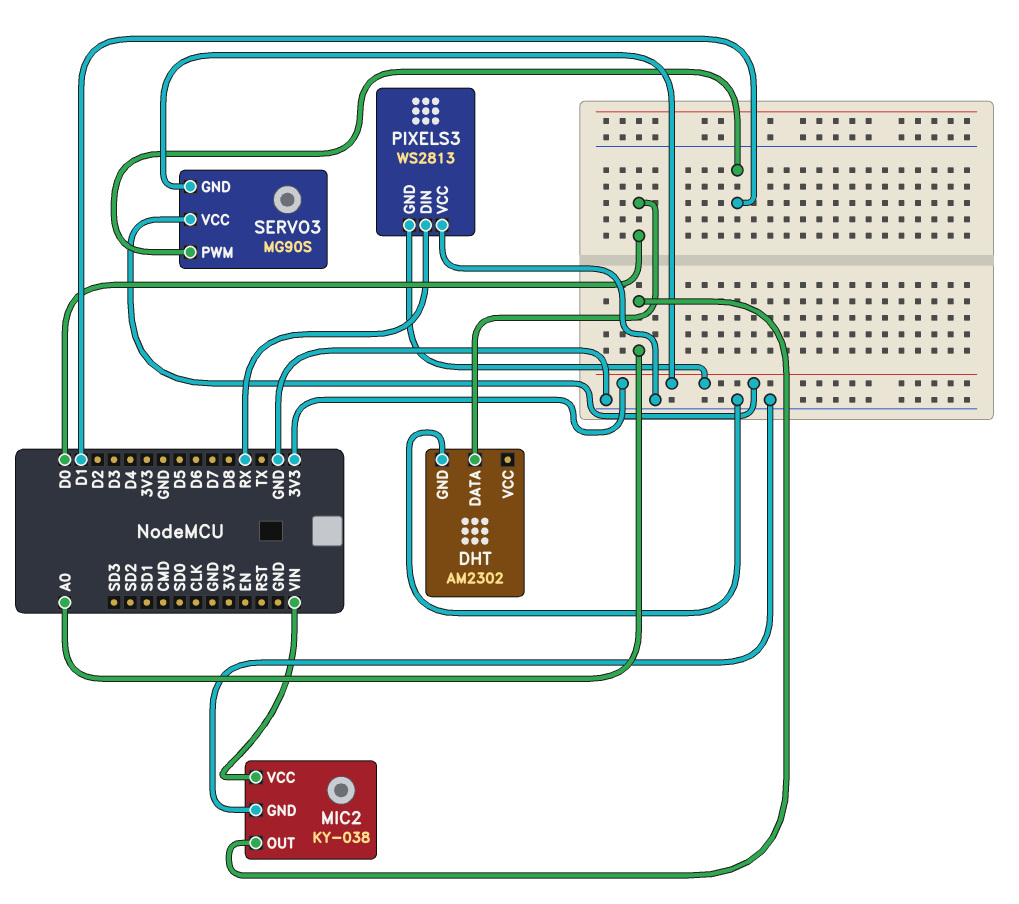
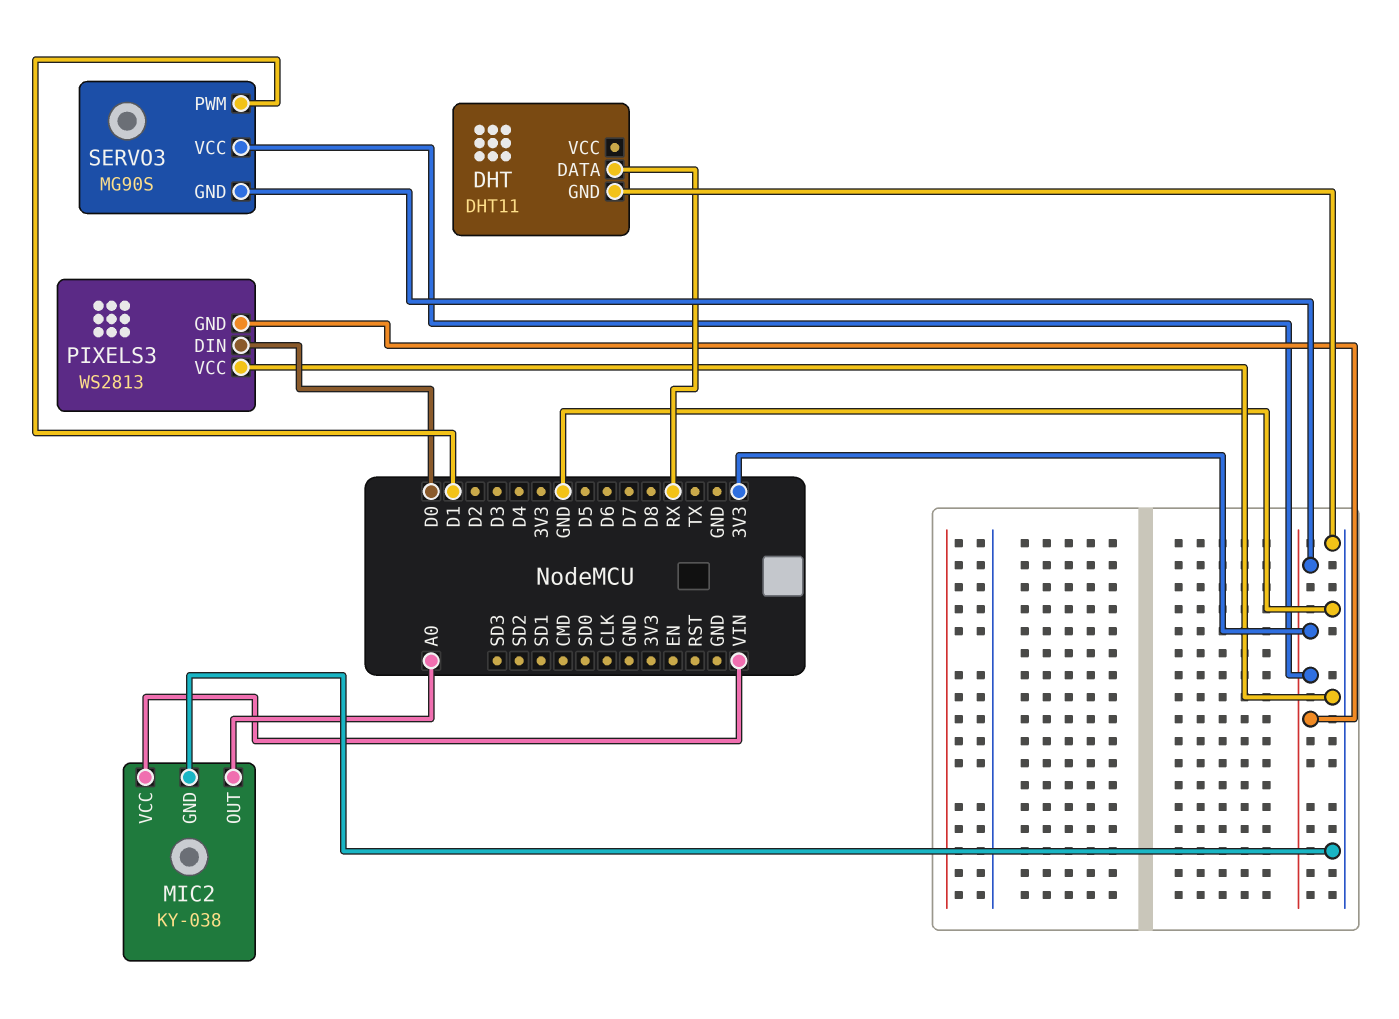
DHT: AM2302 -> DHT11
DHT pin DATA: D0 -> RX
PIXELS3 pin DIN: RX -> D0

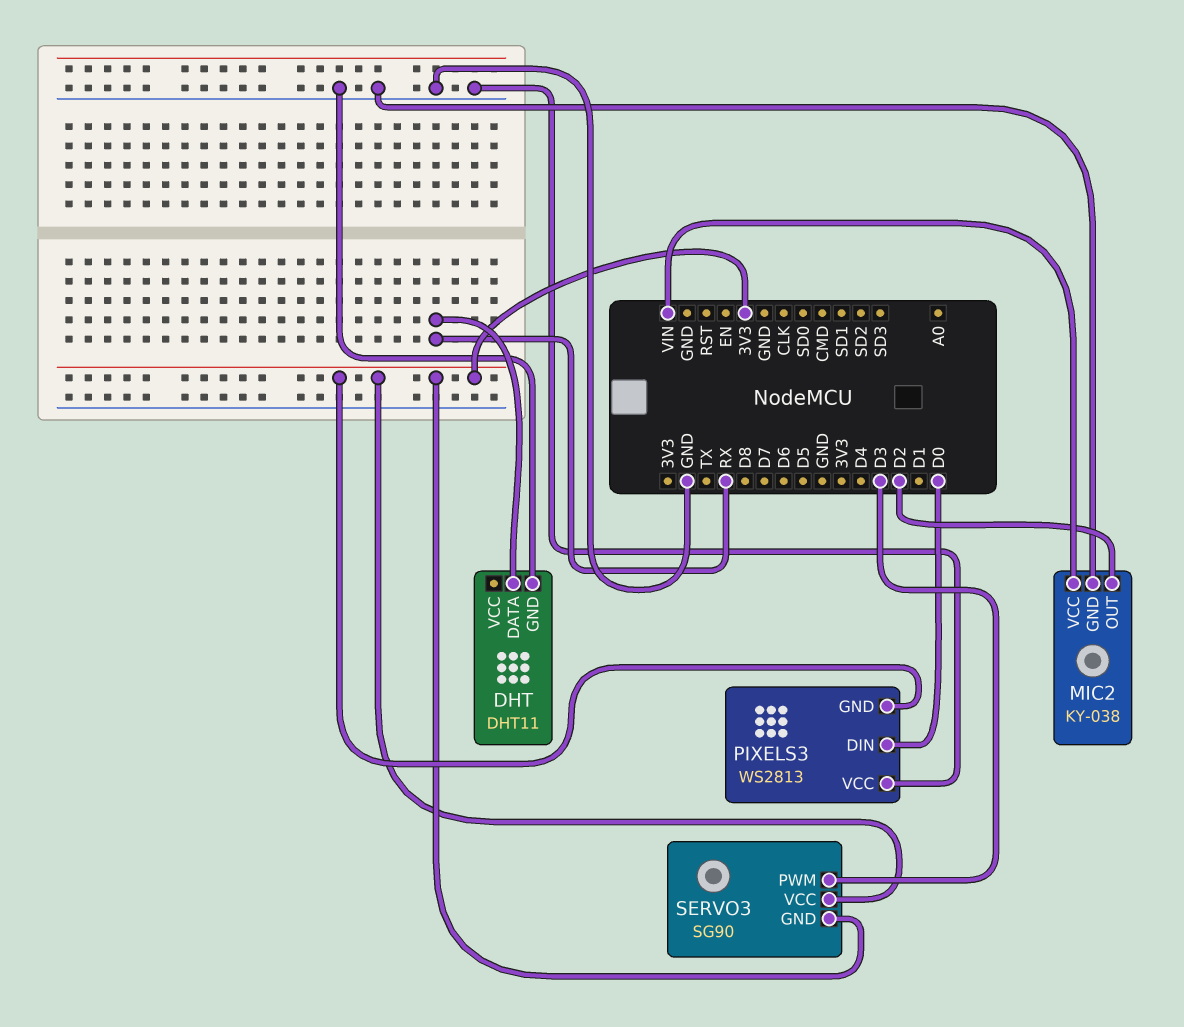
MIC2 pin OUT: A0 -> D2
SERVO3: MG90S -> SG90
SERVO3 pin PWM: D1 -> D3

